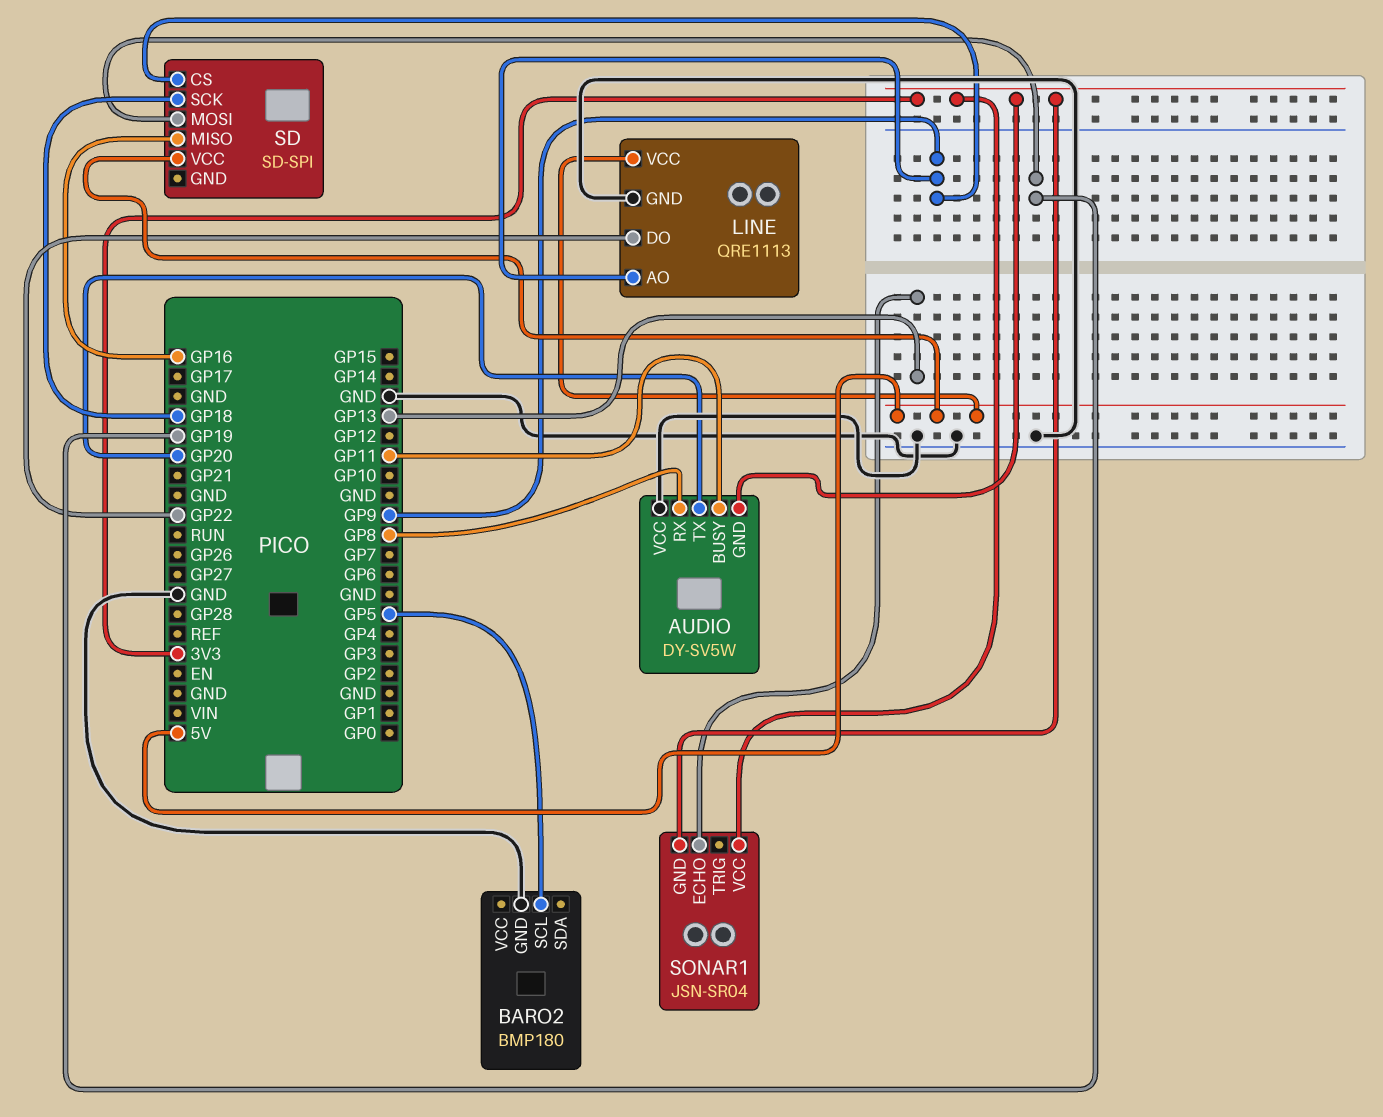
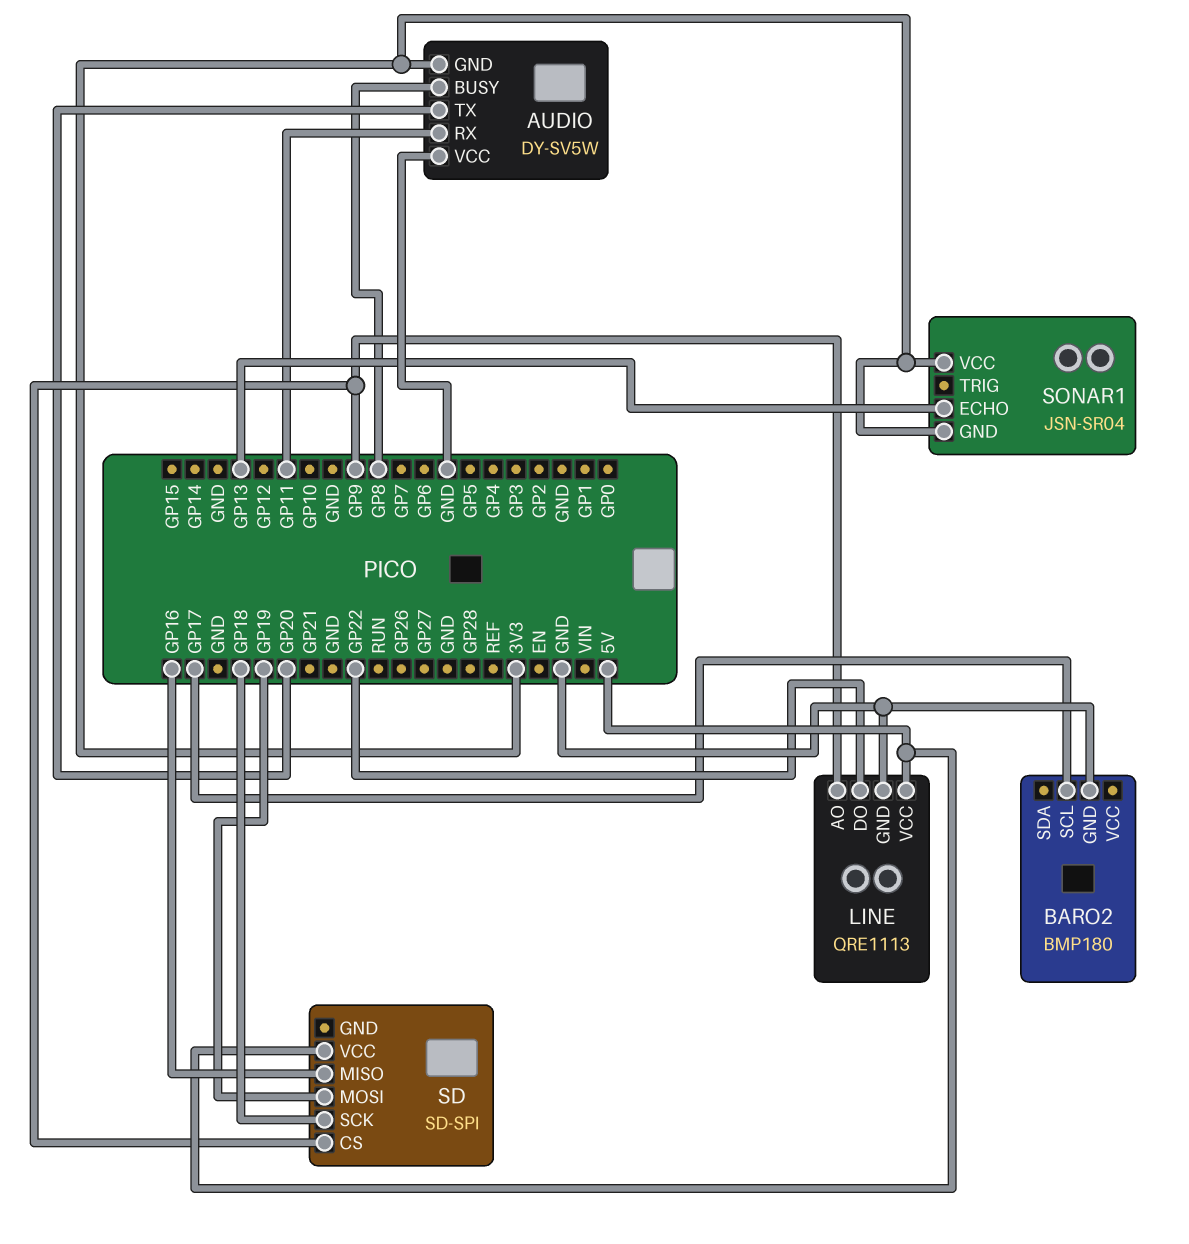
AUDIO pin BUSY: GP11 -> GP8
AUDIO pin RX: GP8 -> GP11
BARO2 pin SCL: GP5 -> GP17

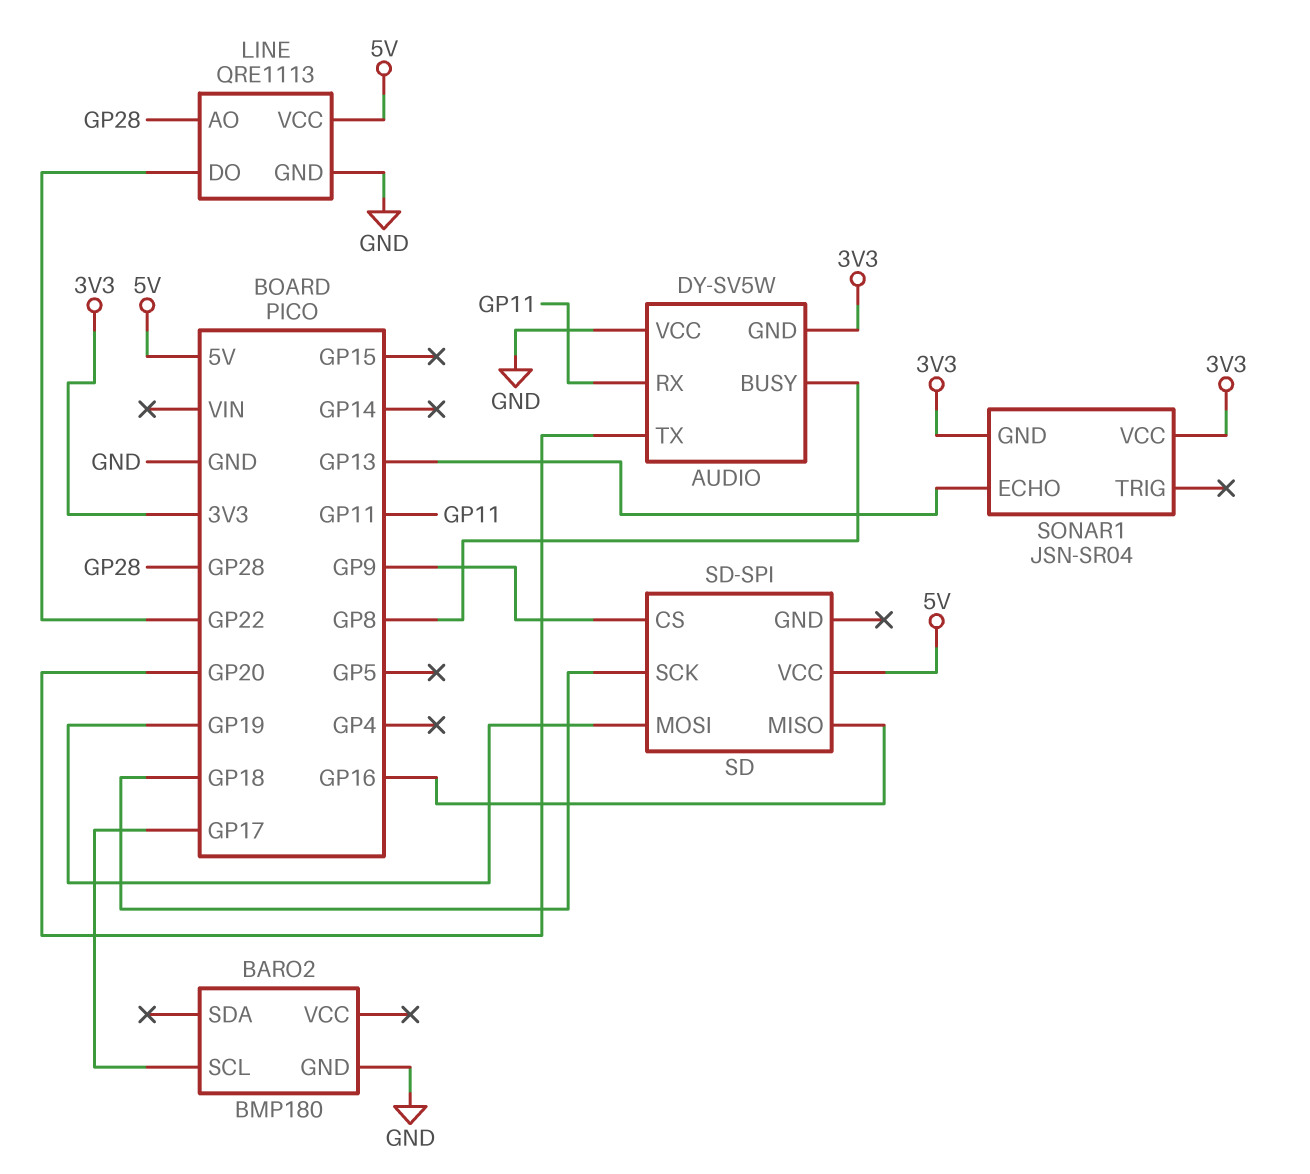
LINE pin AO: GP9 -> GP28

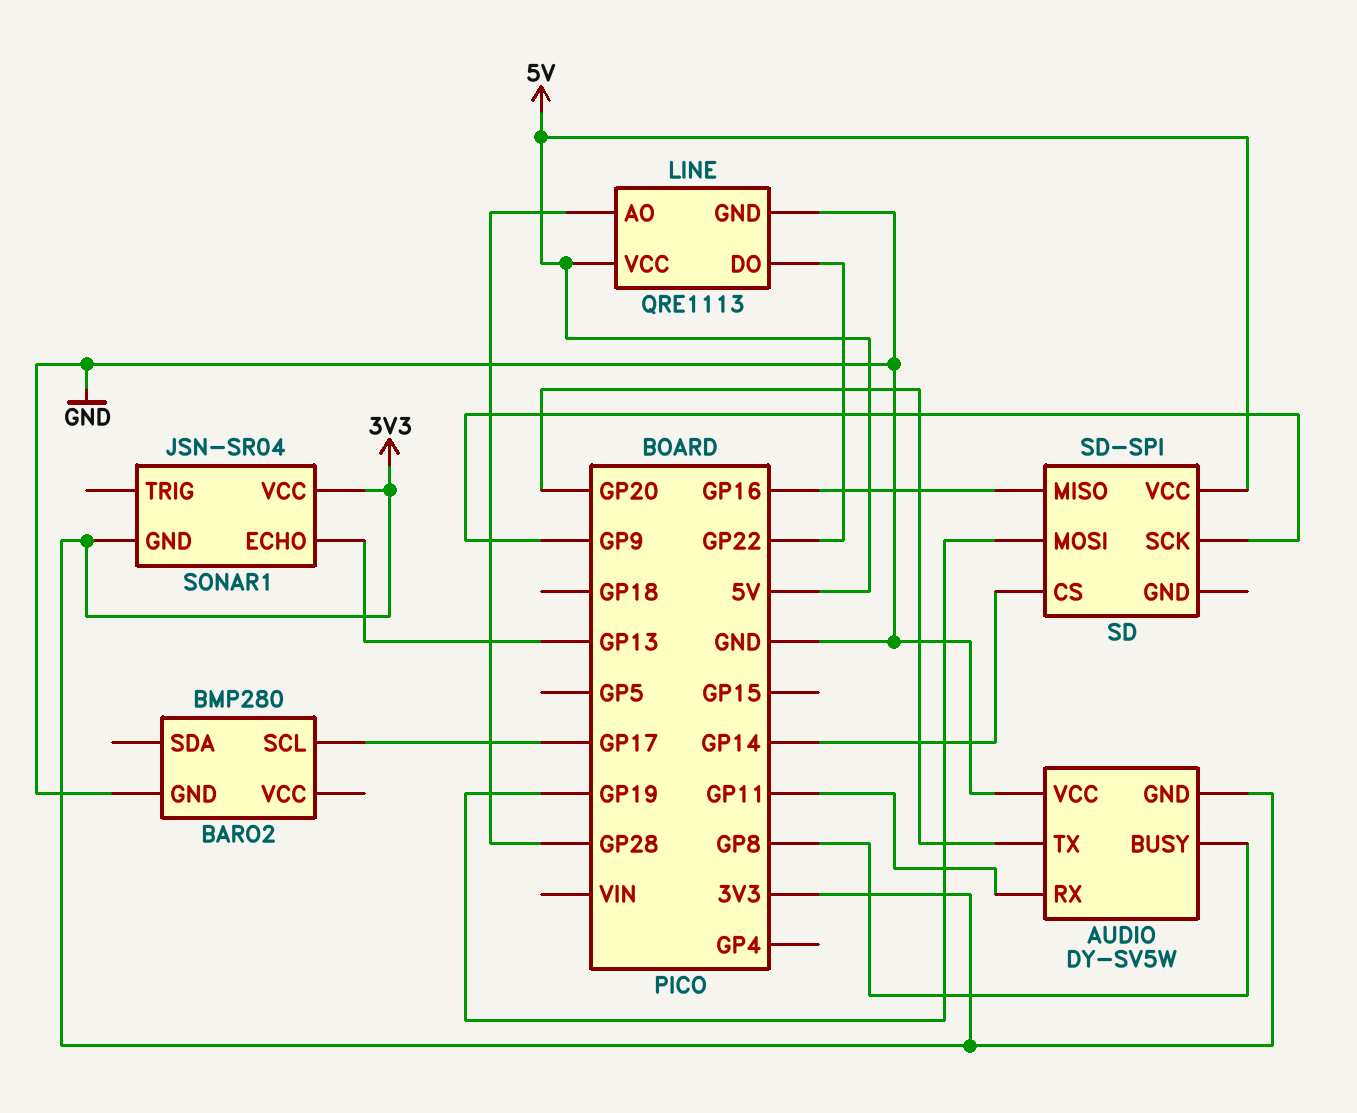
BARO2: BMP180 -> BMP280
SD pin CS: GP9 -> GP14
SD pin SCK: GP18 -> GP9

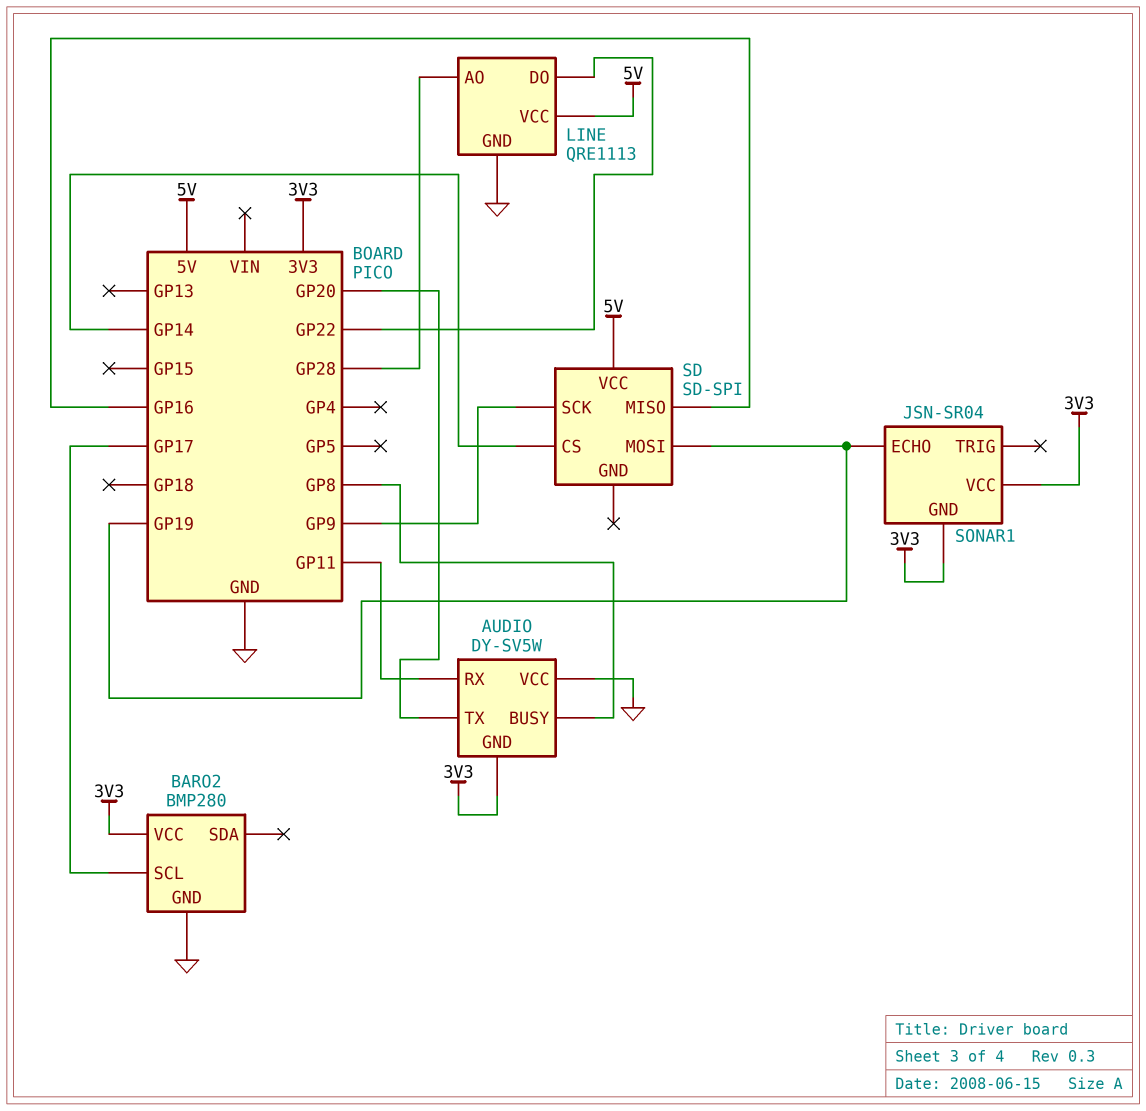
BARO2 pin VCC: none -> 3V3
SONAR1 pin ECHO: GP13 -> GP19

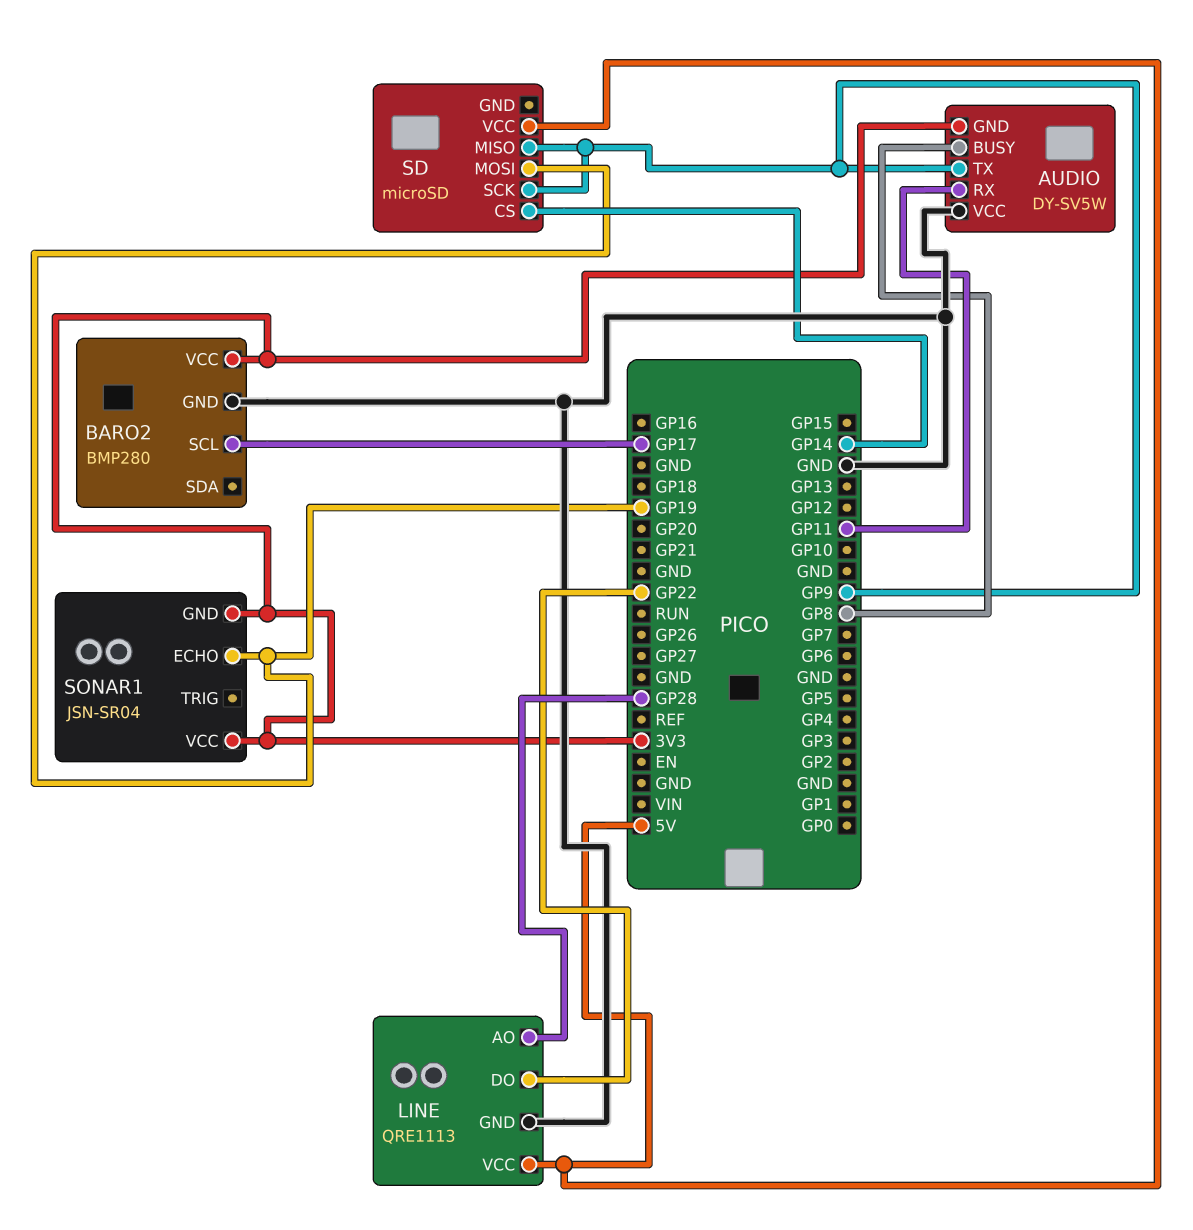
AUDIO pin TX: GP20 -> GP9
SD: SD-SPI -> microSD
SD pin MISO: GP16 -> GP9

